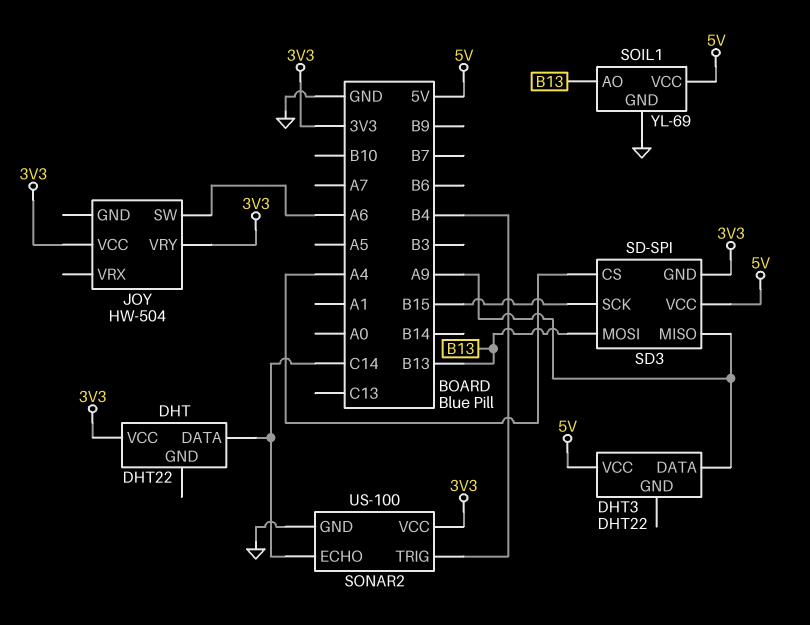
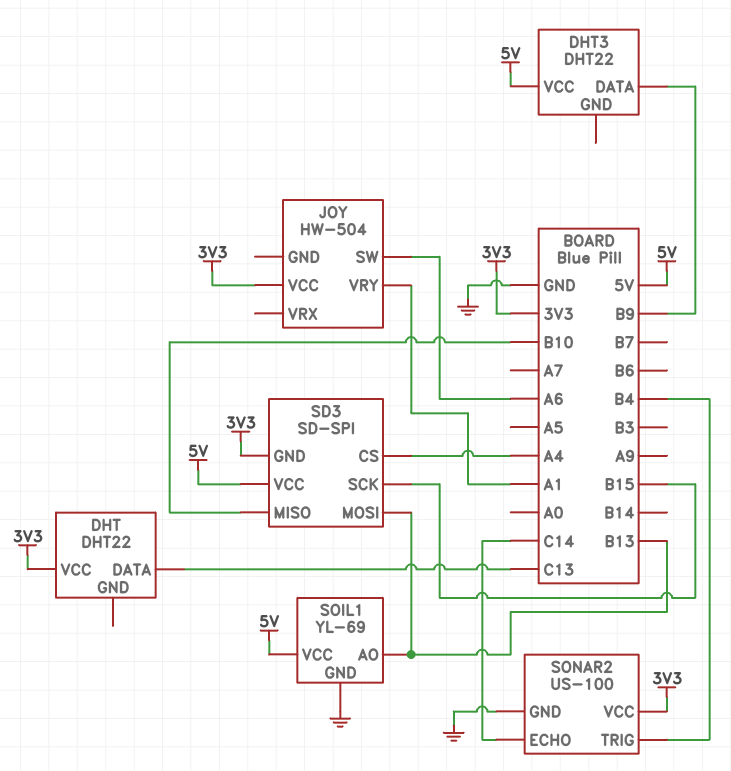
DHT pin DATA: C14 -> C13
DHT3 pin DATA: A9 -> B9
JOY pin VRY: 3V3 -> A1
SD3 pin MISO: A9 -> B10

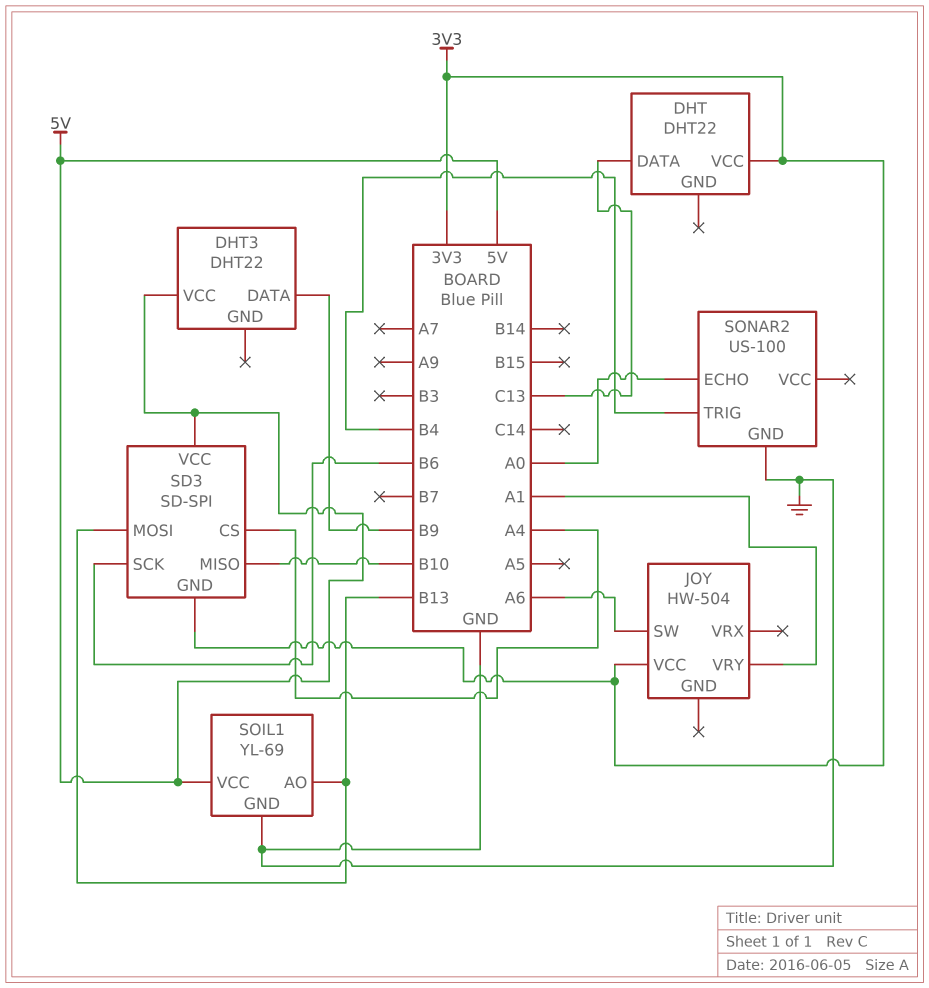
SD3 pin SCK: B15 -> B6
SONAR2 pin ECHO: C14 -> A0
SONAR2 pin VCC: 3V3 -> none

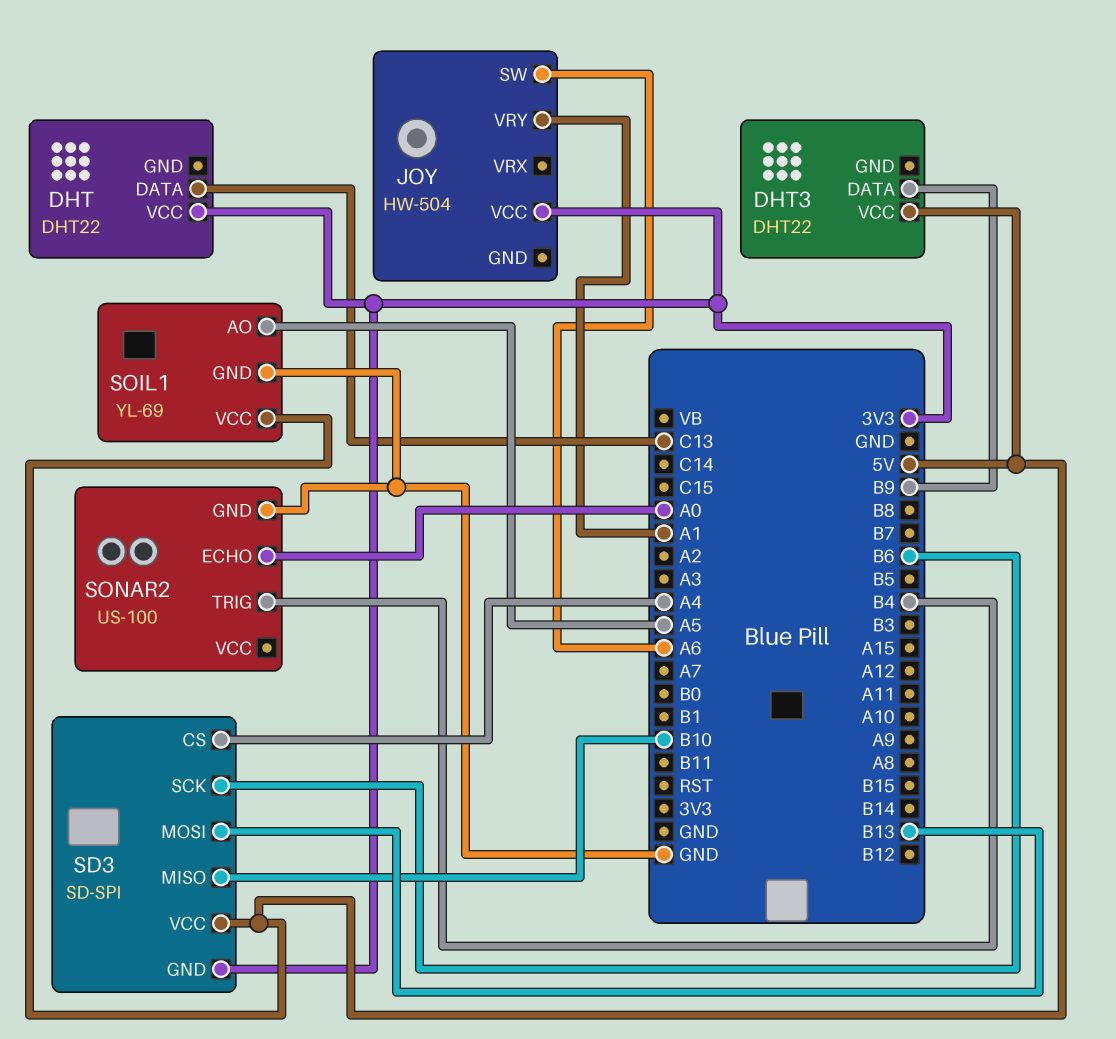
SOIL1 pin AO: B13 -> A5

